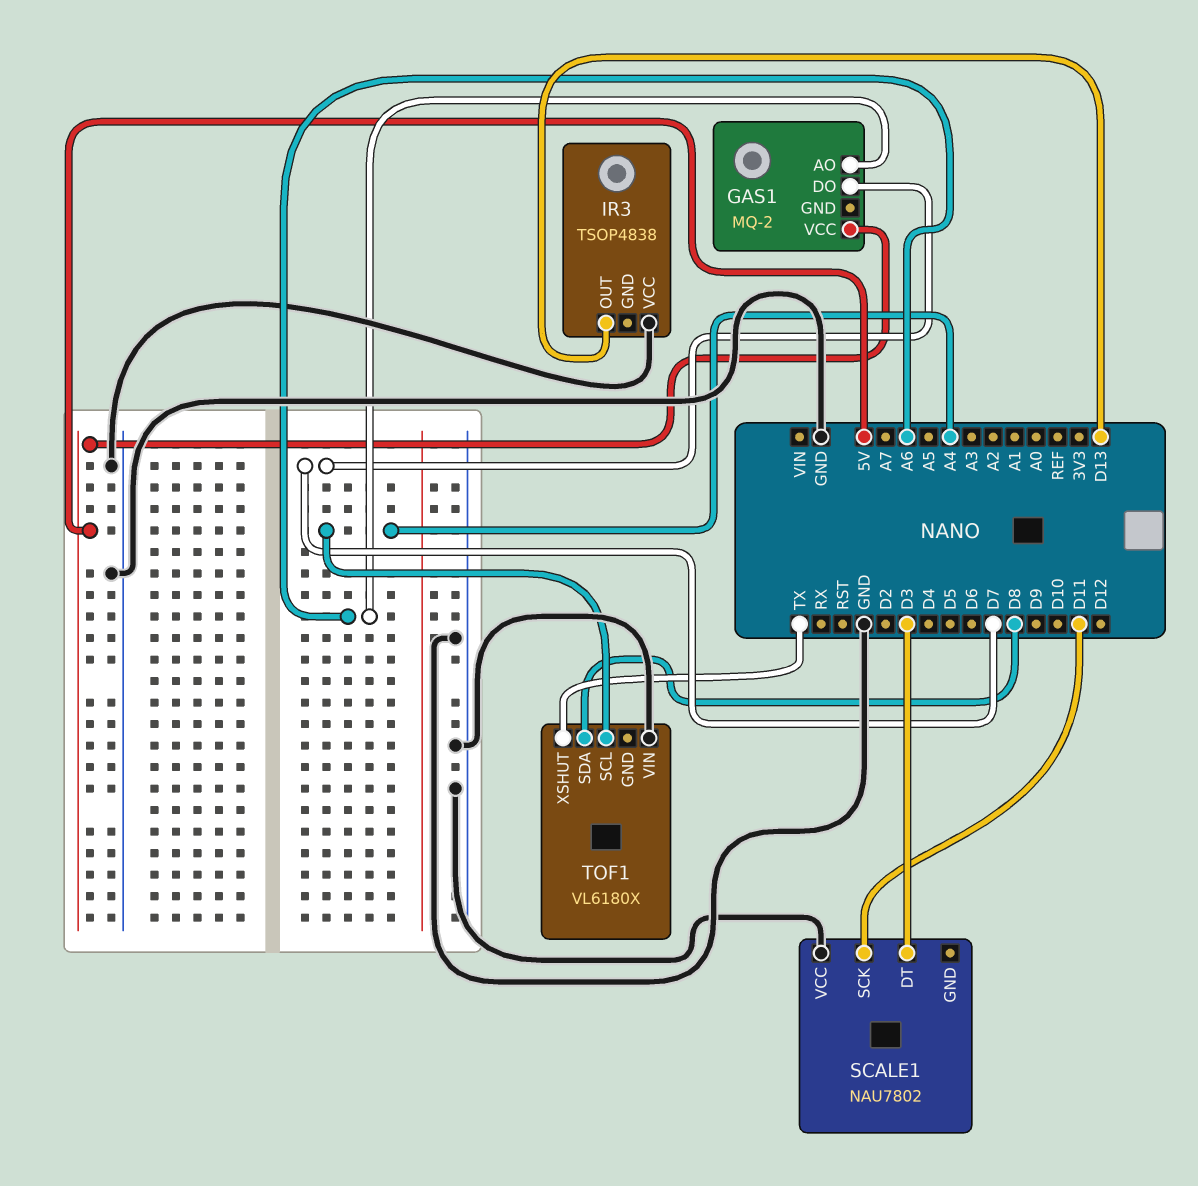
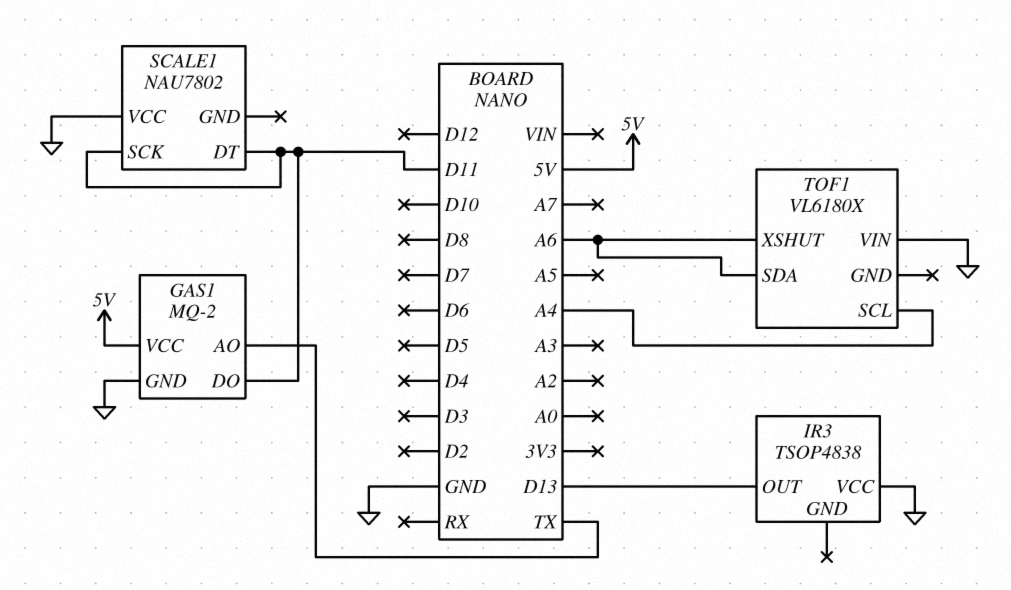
GAS1 pin AO: A6 -> TX
GAS1 pin DO: D7 -> D11
GAS1 pin GND: none -> GND
SCALE1 pin DT: D3 -> D11
TOF1 pin SDA: D8 -> A6
TOF1 pin XSHUT: TX -> A6

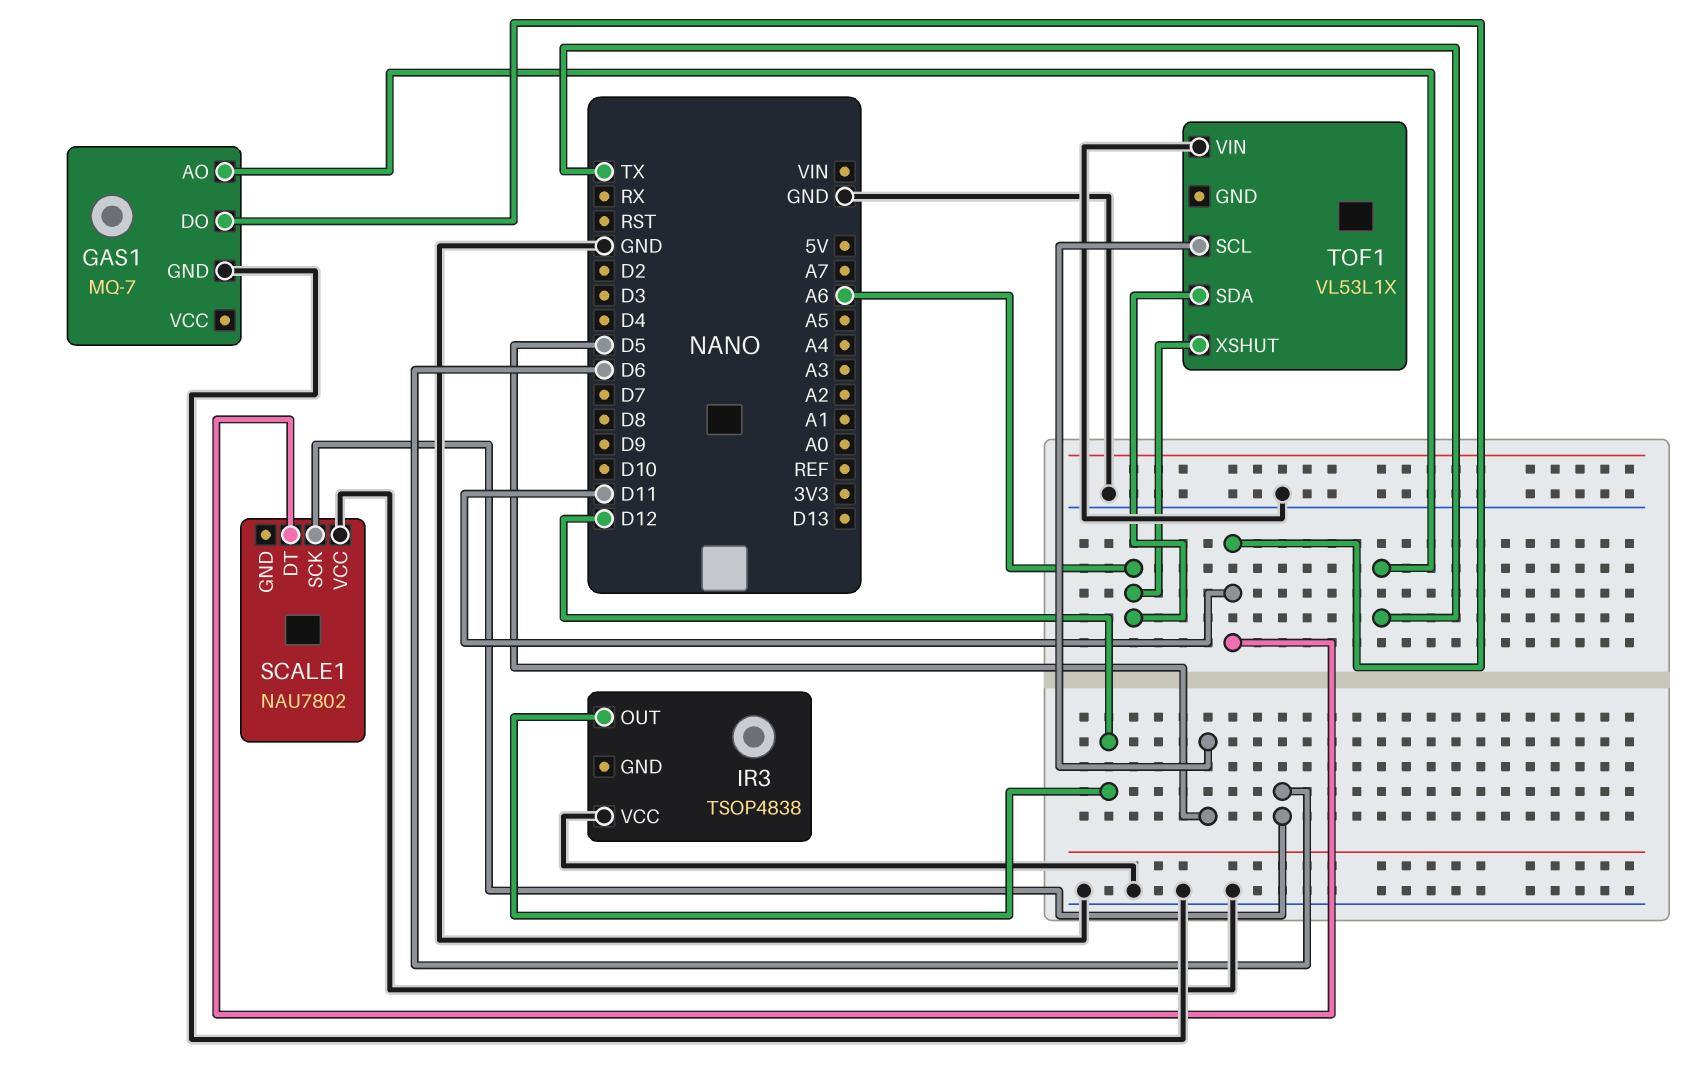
GAS1: MQ-2 -> MQ-7
GAS1 pin VCC: 5V -> none
IR3 pin OUT: D13 -> D12
SCALE1 pin SCK: D11 -> D6
TOF1: VL6180X -> VL53L1X
TOF1 pin SCL: A4 -> D5

